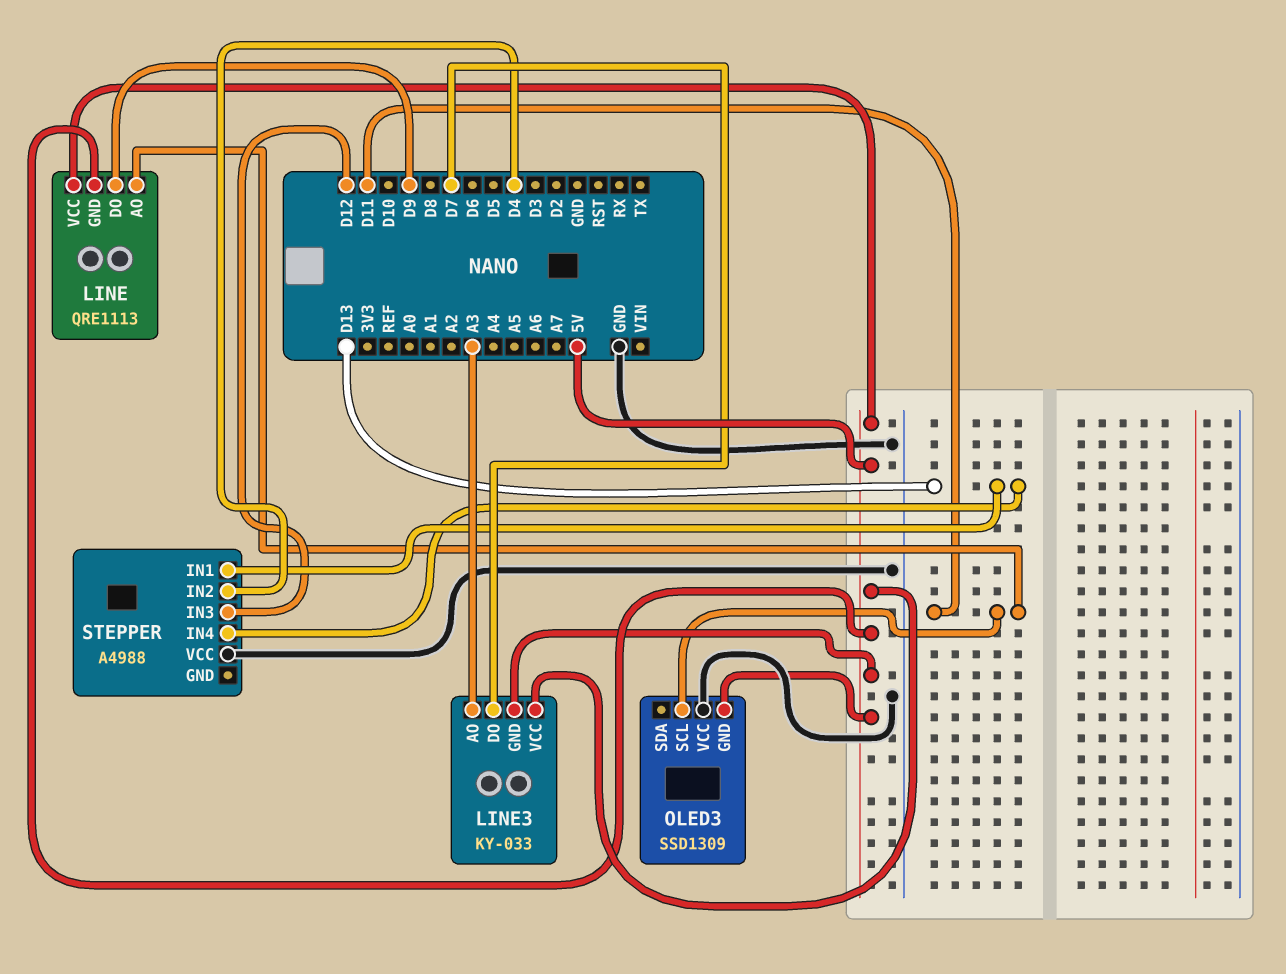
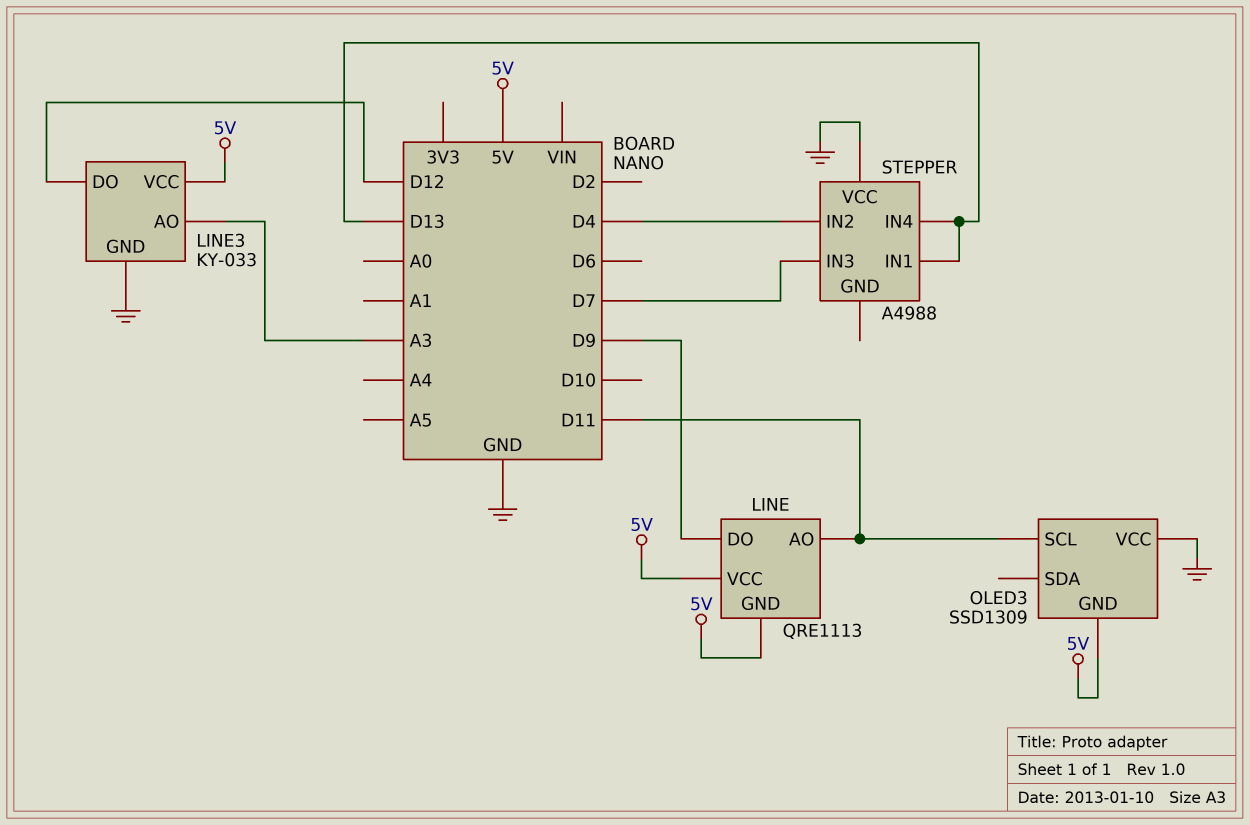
LINE3 pin DO: D7 -> D12
LINE3 pin GND: 5V -> GND
STEPPER pin IN3: D12 -> D7

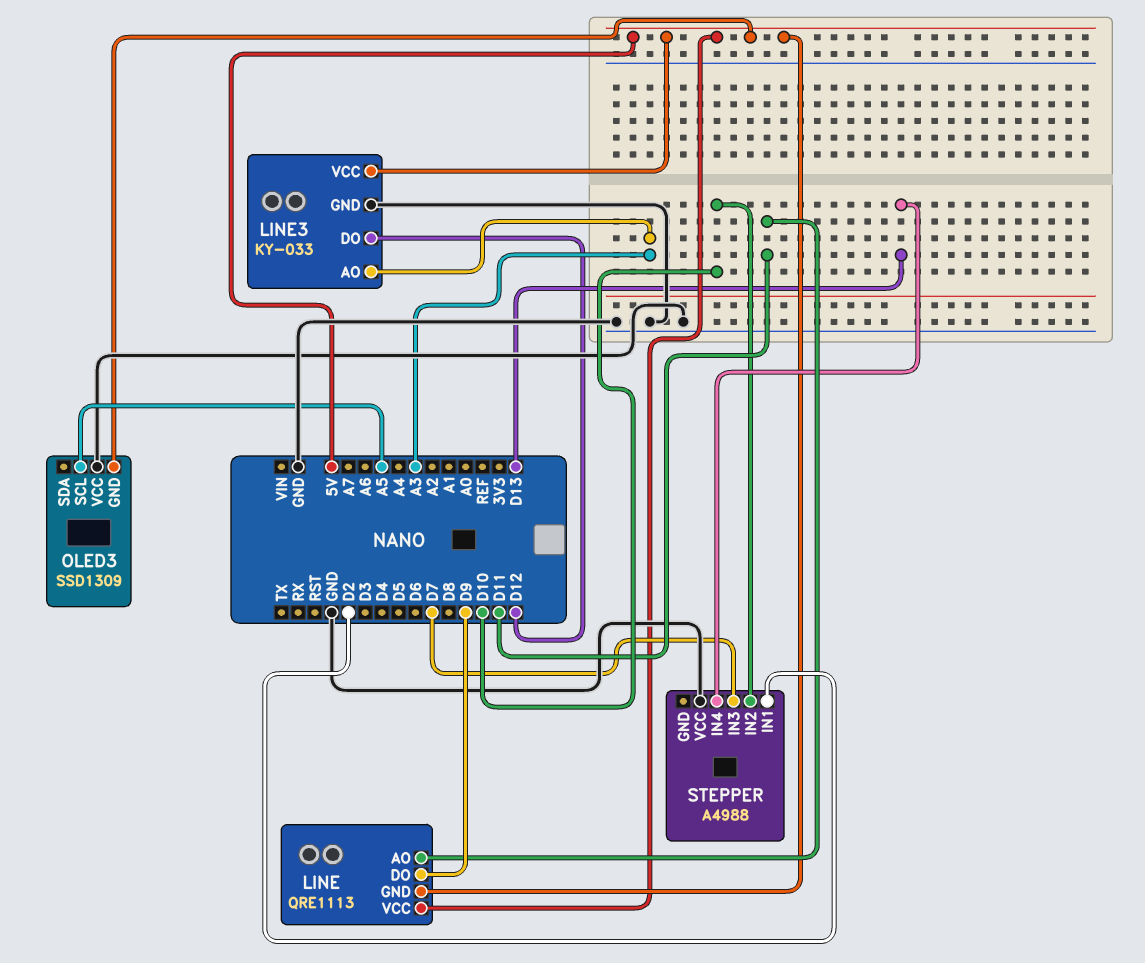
OLED3 pin SCL: D11 -> A5
STEPPER pin IN1: D13 -> D2
STEPPER pin IN2: D4 -> D10

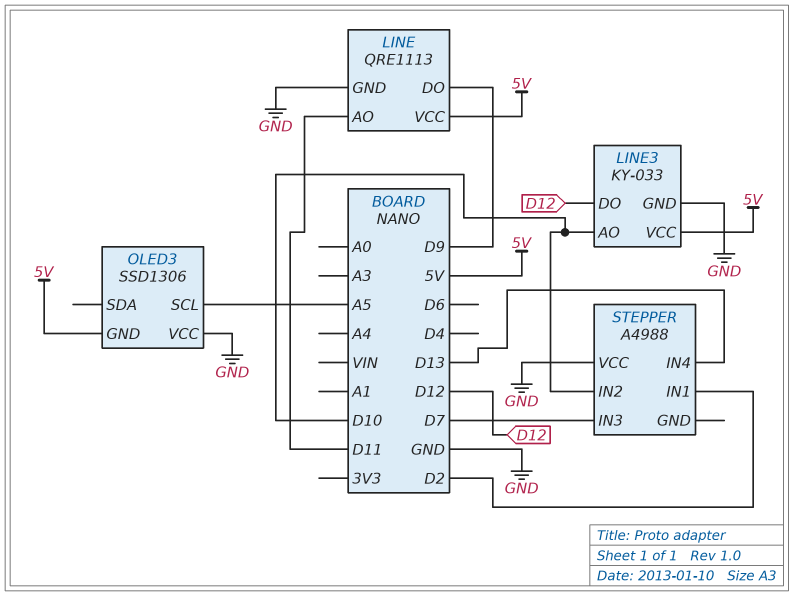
LINE pin GND: 5V -> GND
LINE3 pin AO: A3 -> D10
OLED3: SSD1309 -> SSD1306

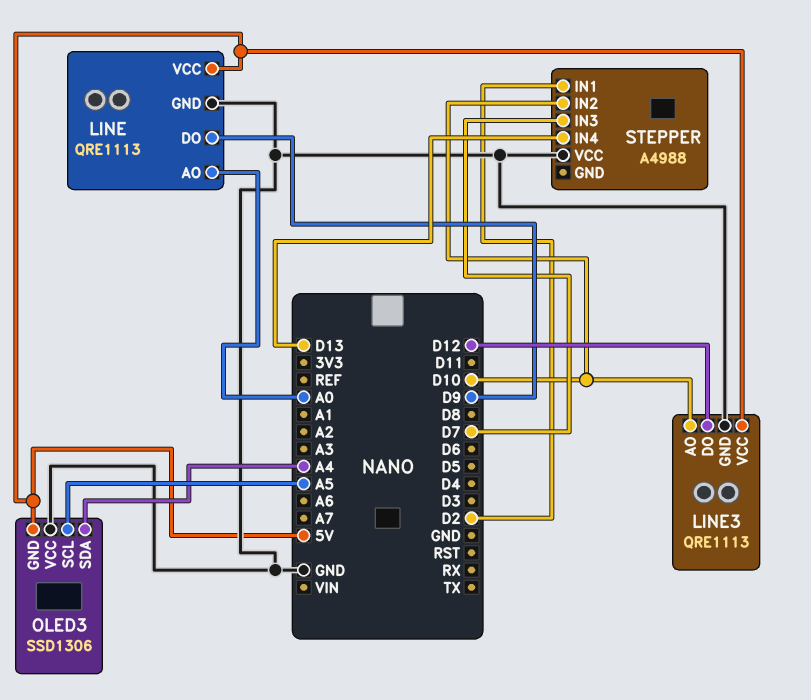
LINE pin AO: D11 -> A0
LINE3: KY-033 -> QRE1113
OLED3 pin SDA: none -> A4

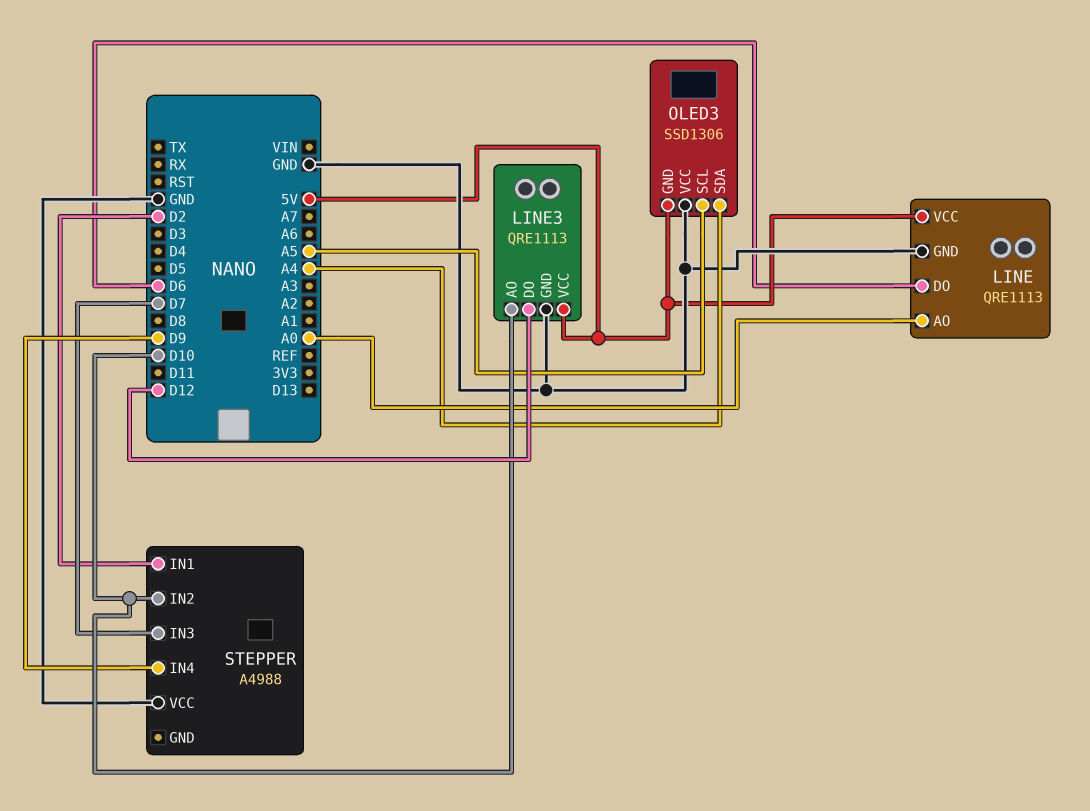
LINE pin DO: D9 -> D6
STEPPER pin IN4: D13 -> D9

